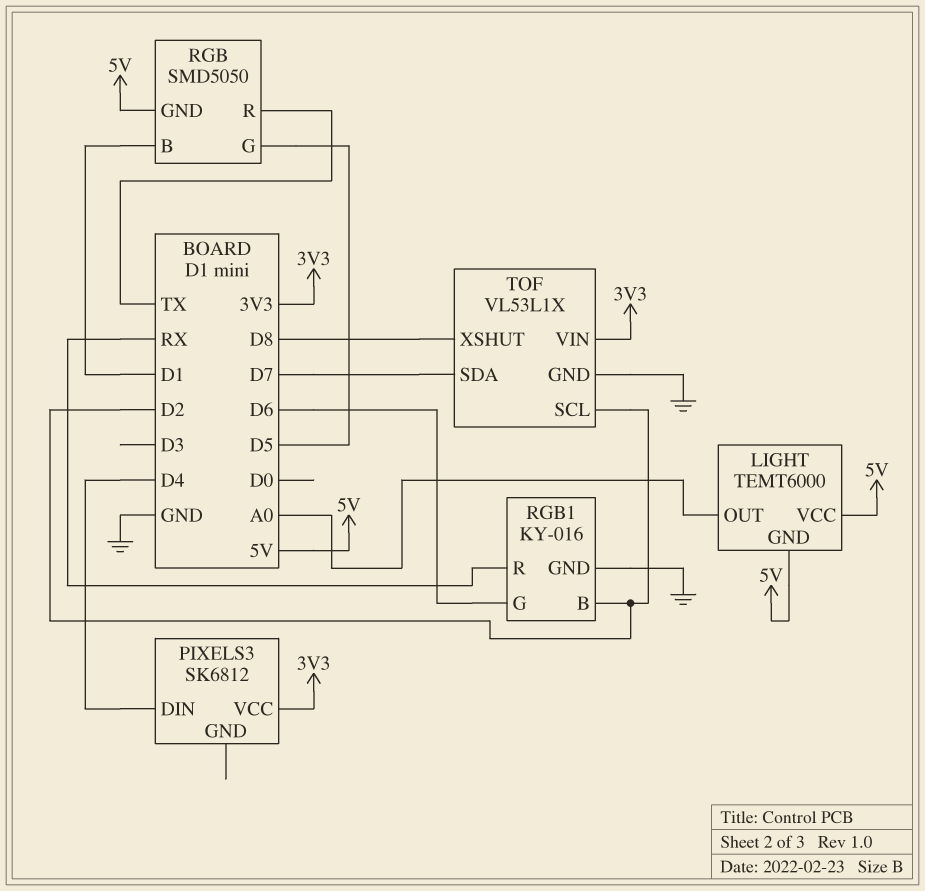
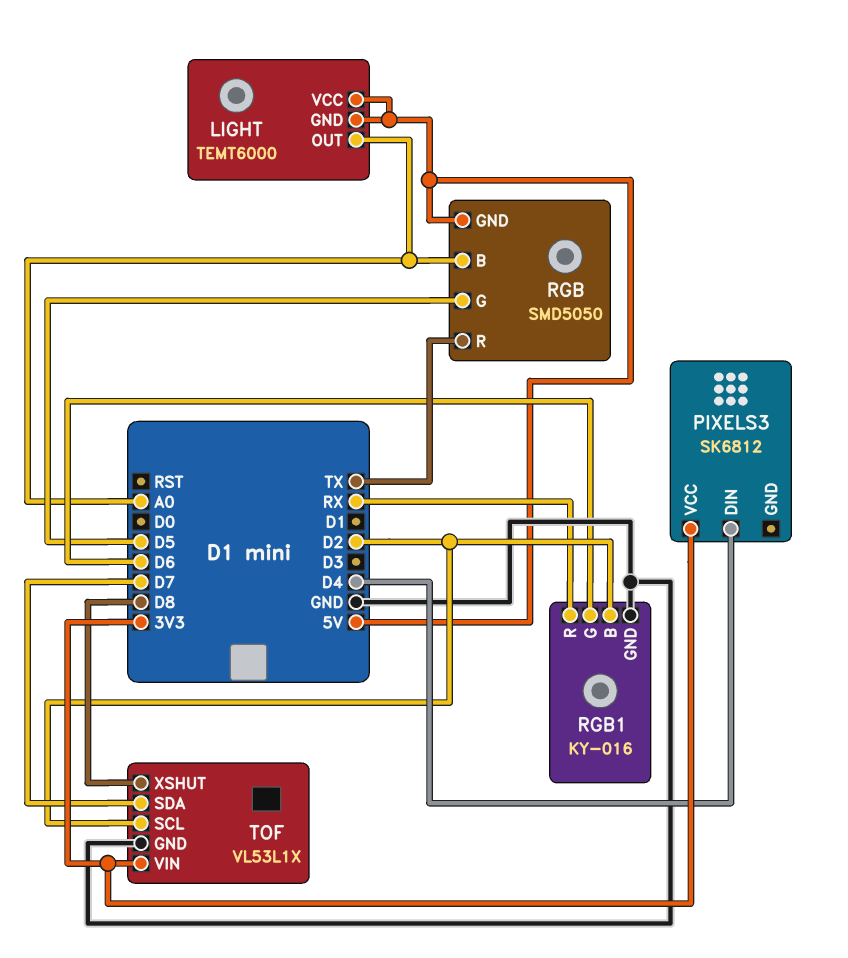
RGB pin B: D1 -> A0

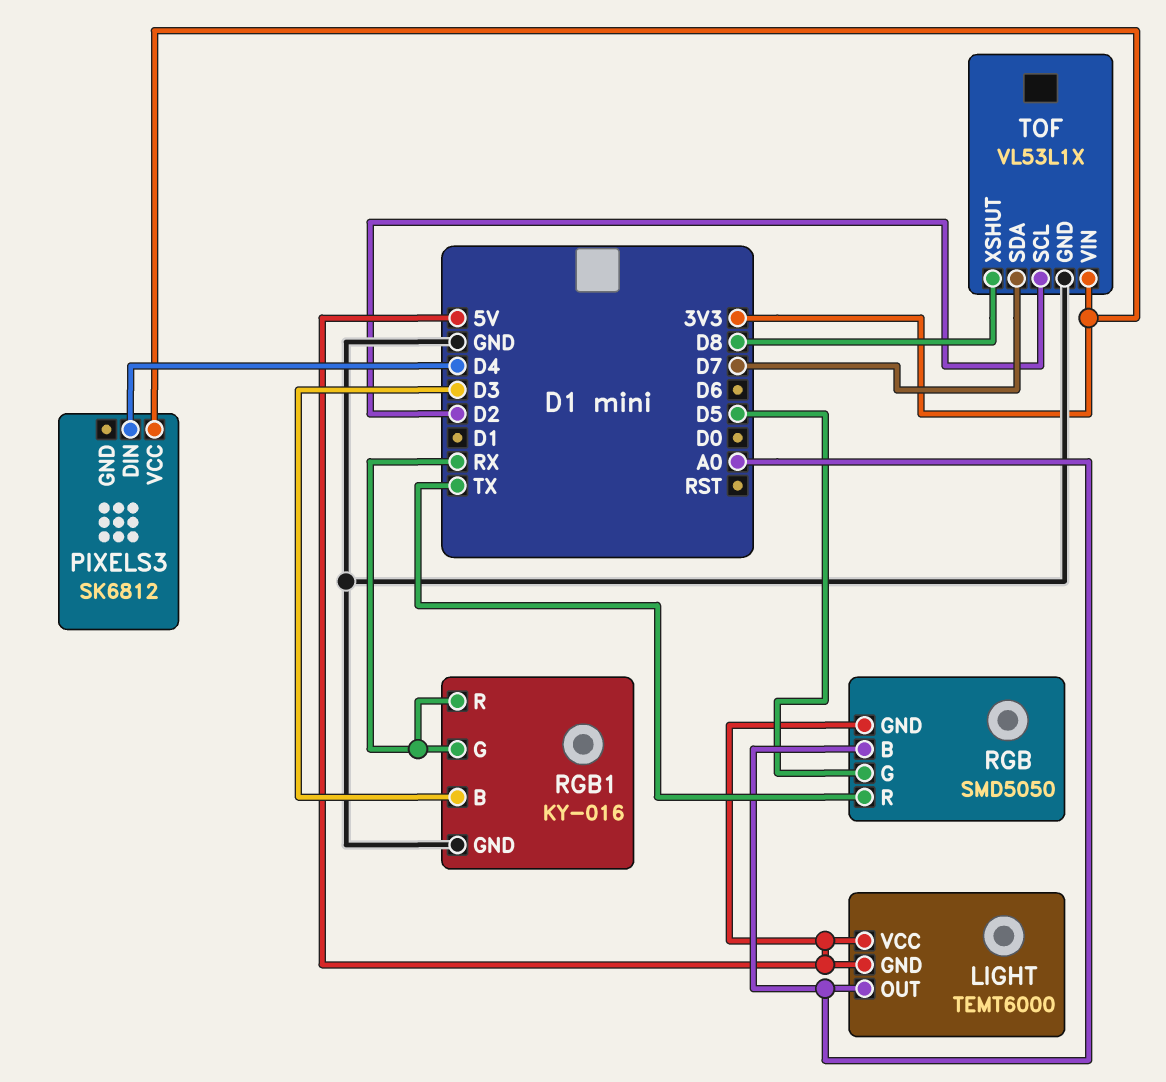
RGB1 pin B: D2 -> D3
RGB1 pin G: D6 -> RX

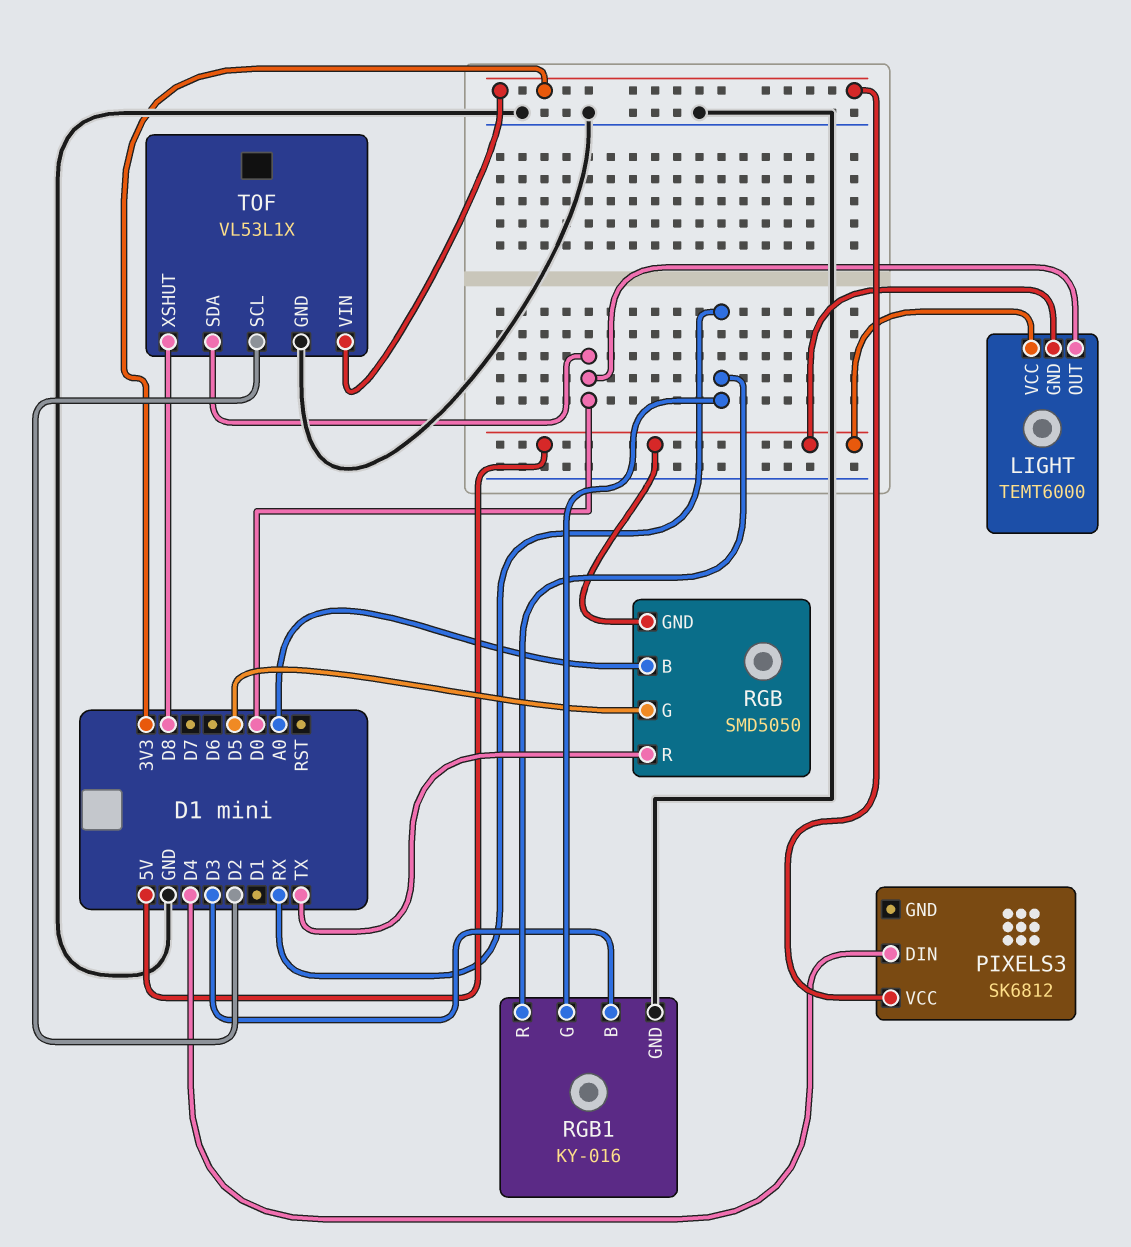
LIGHT pin OUT: A0 -> D0
TOF pin SDA: D7 -> D0

